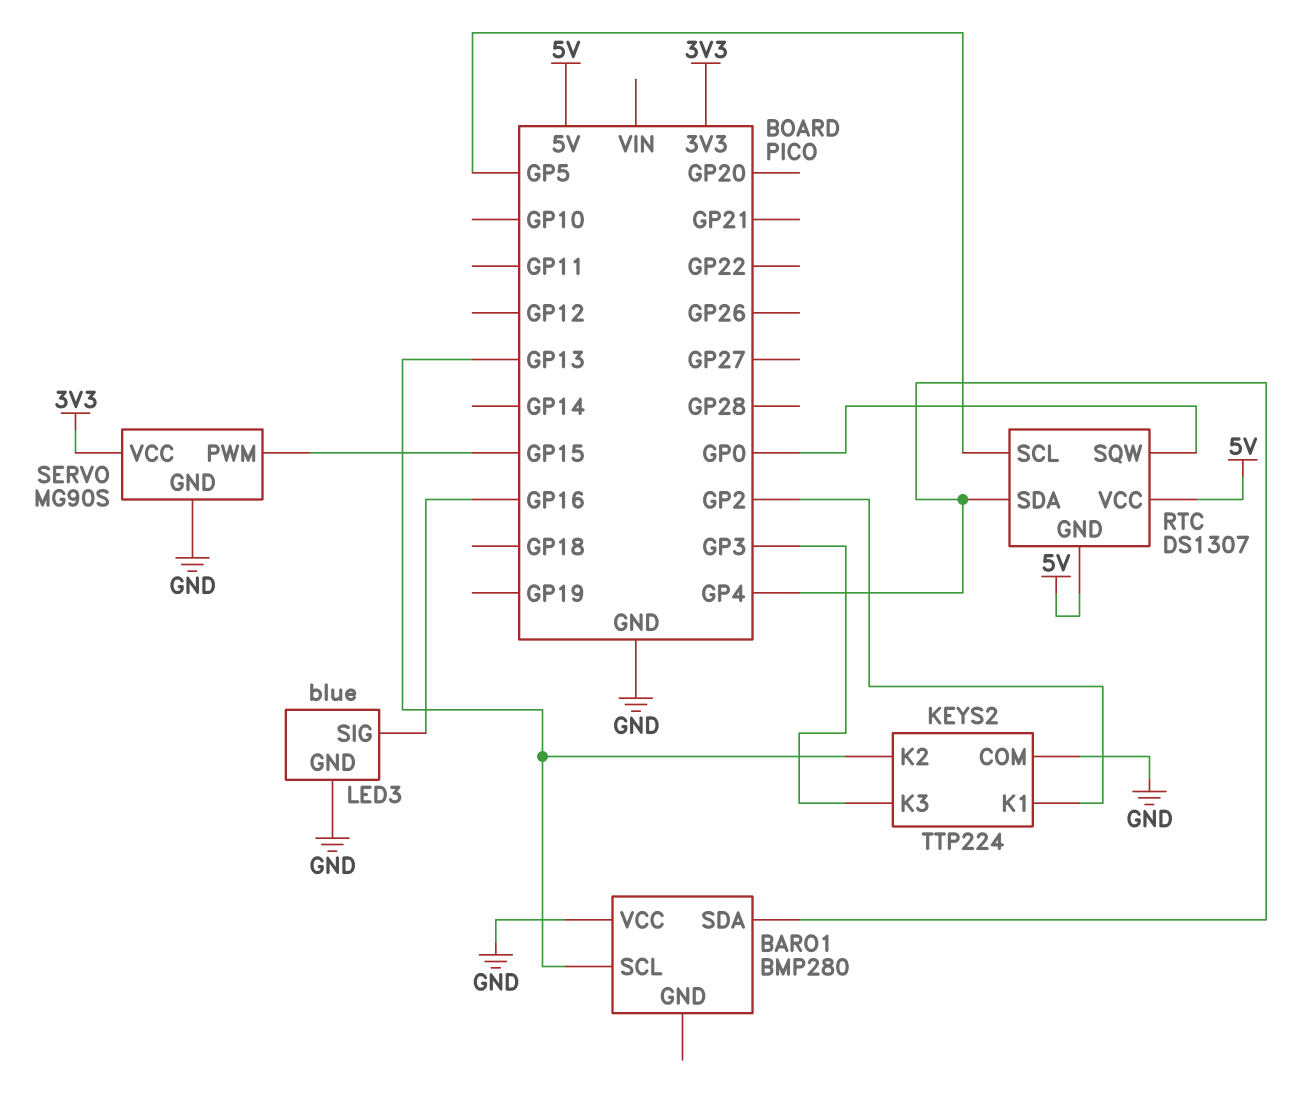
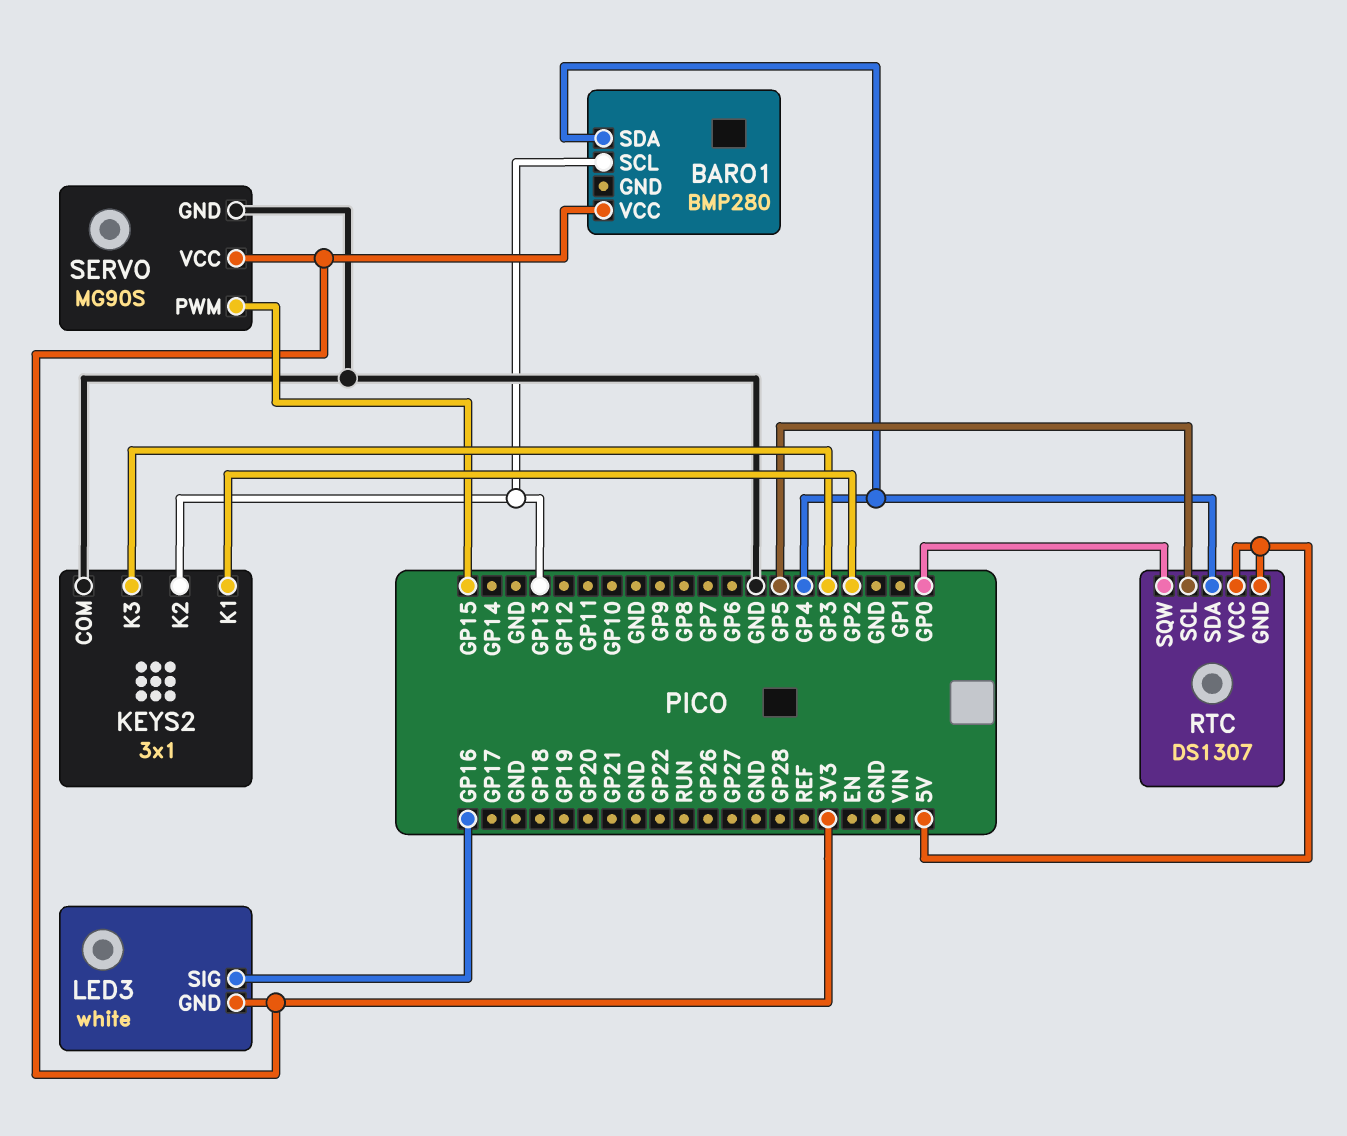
BARO1 pin VCC: GND -> 3V3
KEYS2: TTP224 -> 3x1
LED3: blue -> white
LED3 pin GND: GND -> 3V3

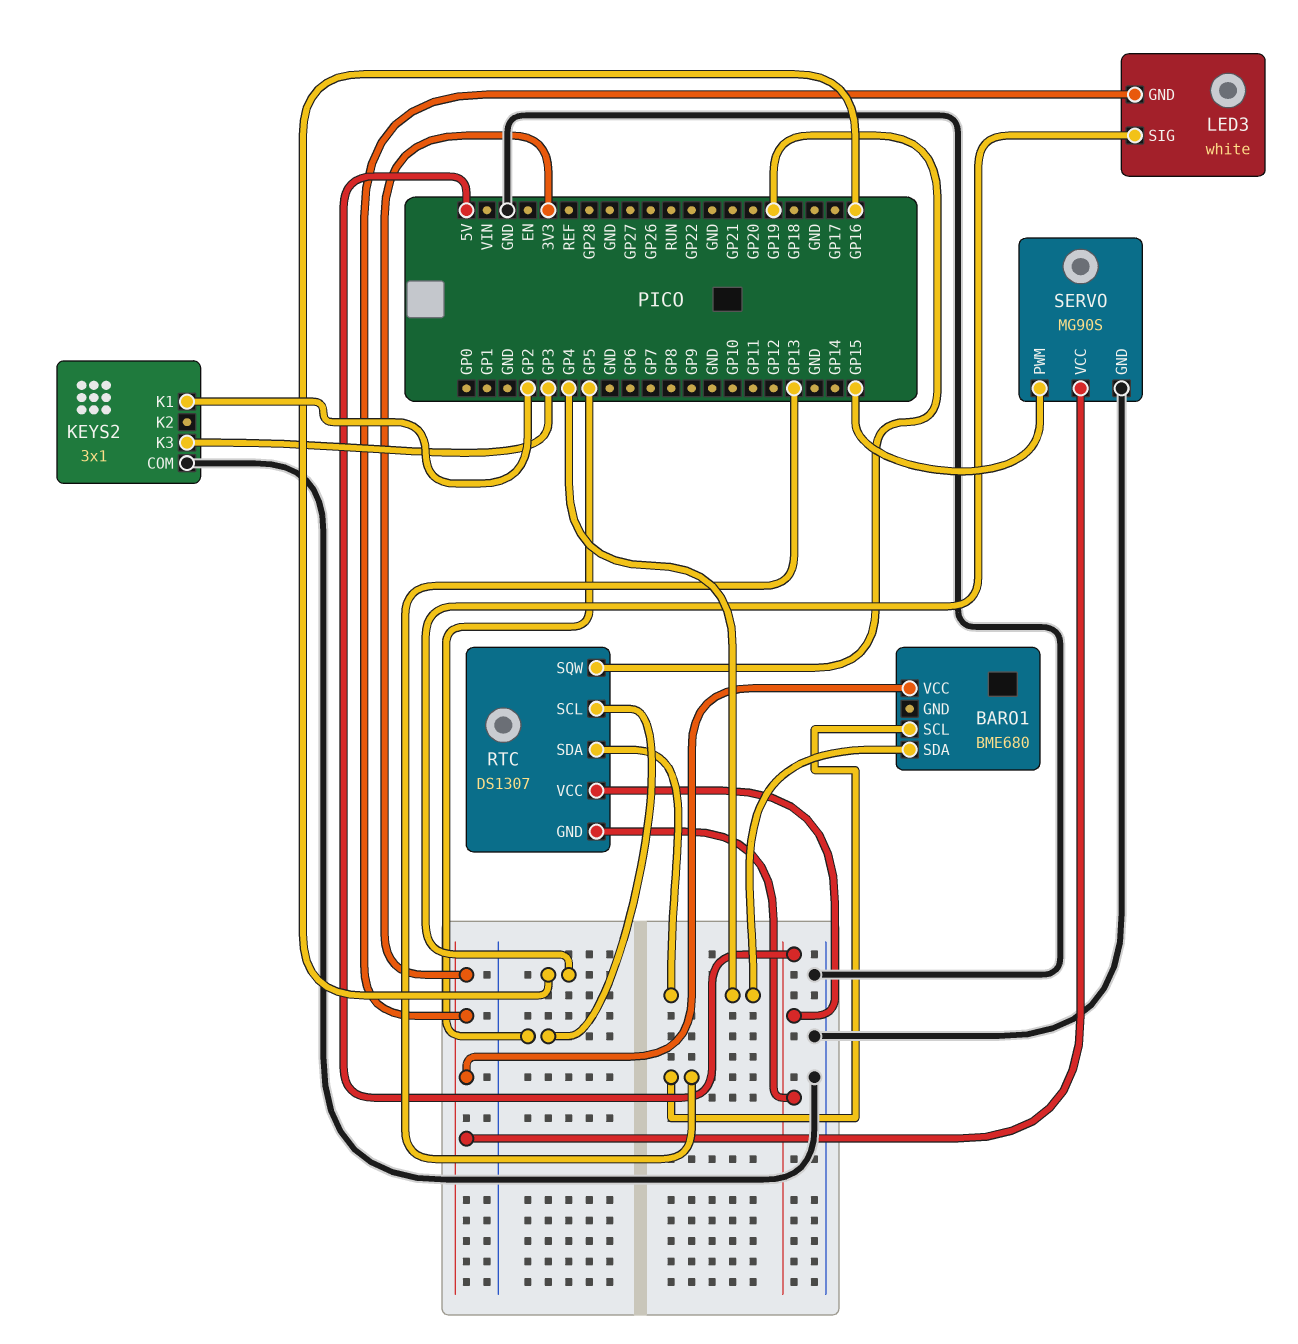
BARO1: BMP280 -> BME680
KEYS2 pin K2: GP13 -> none
RTC pin SQW: GP0 -> GP19

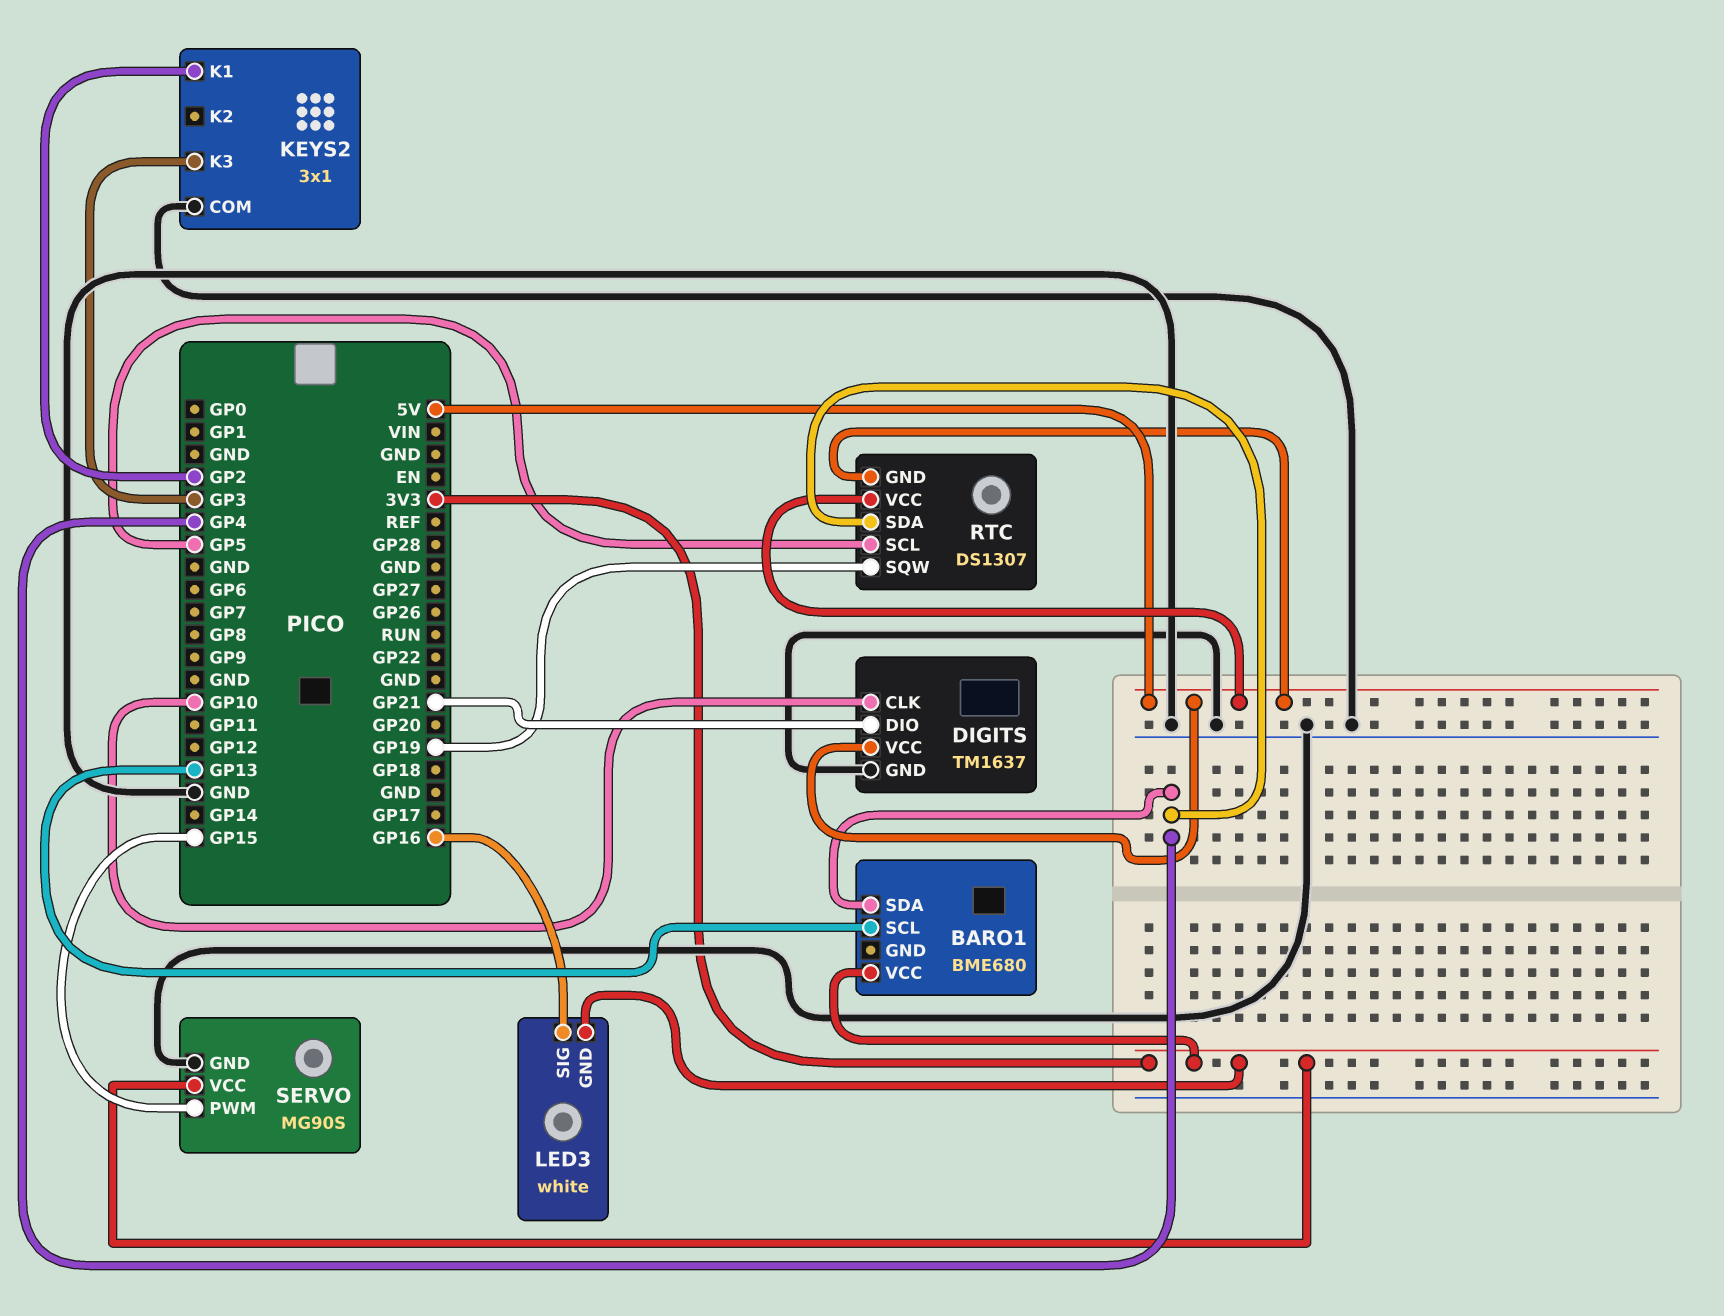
DIGITS: none -> TM1637
DIGITS pin CLK: none -> GP10
DIGITS pin DIO: none -> GP21
DIGITS pin GND: none -> GND
DIGITS pin VCC: none -> 5V

